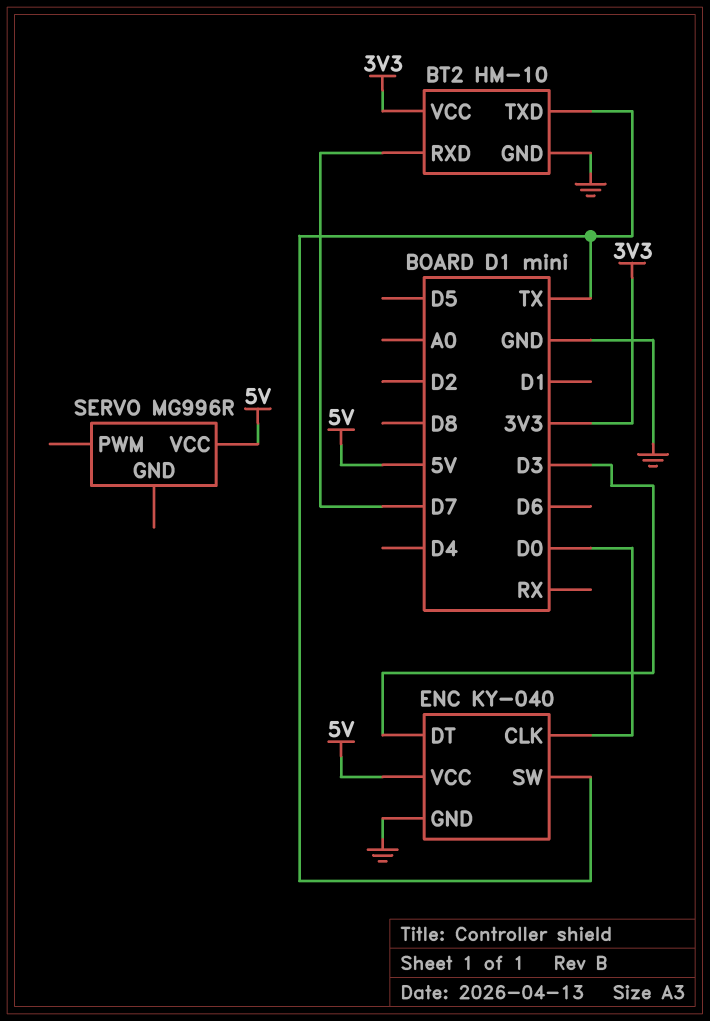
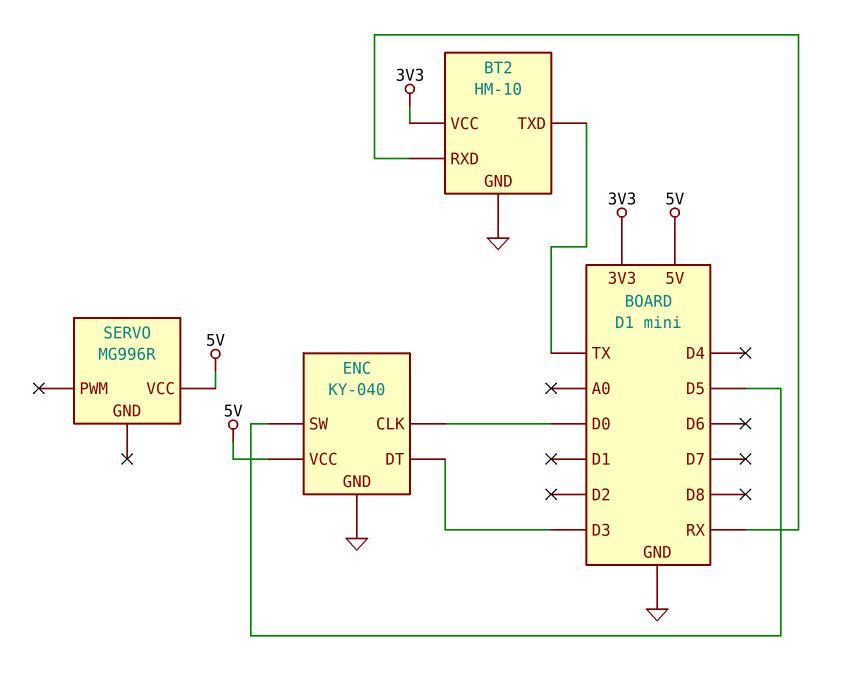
BT2 pin RXD: D7 -> RX
ENC pin SW: TX -> D5

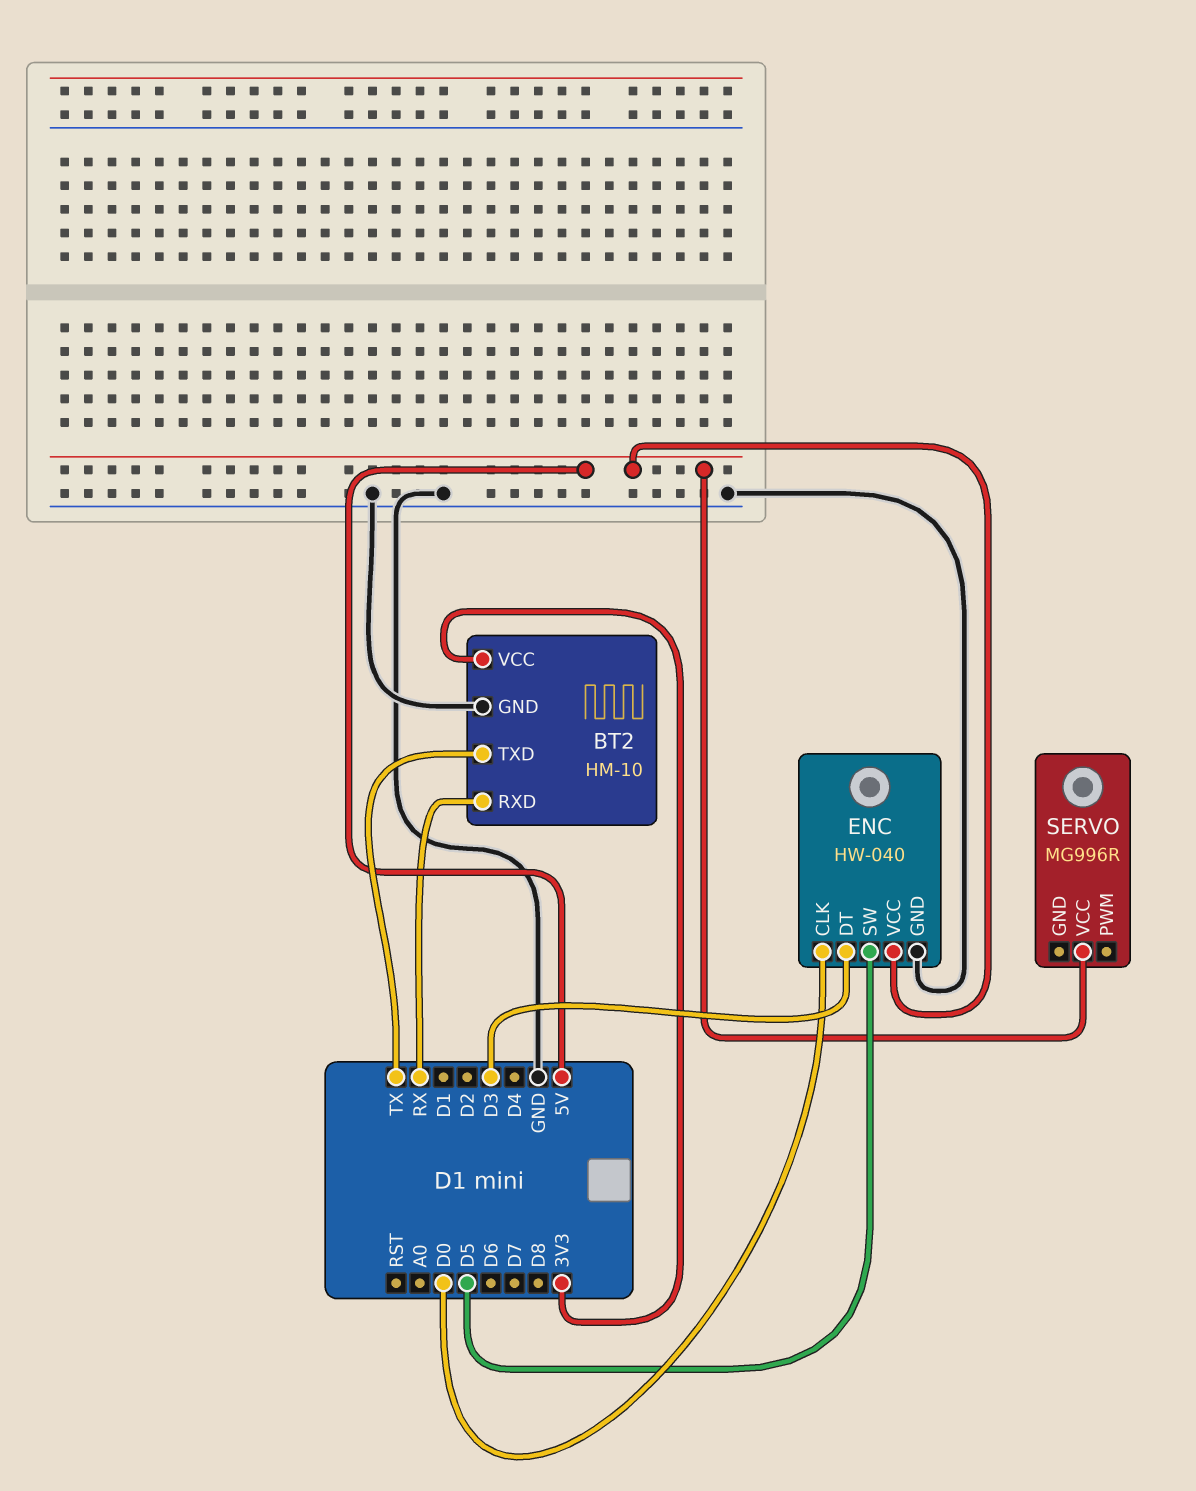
ENC: KY-040 -> HW-040

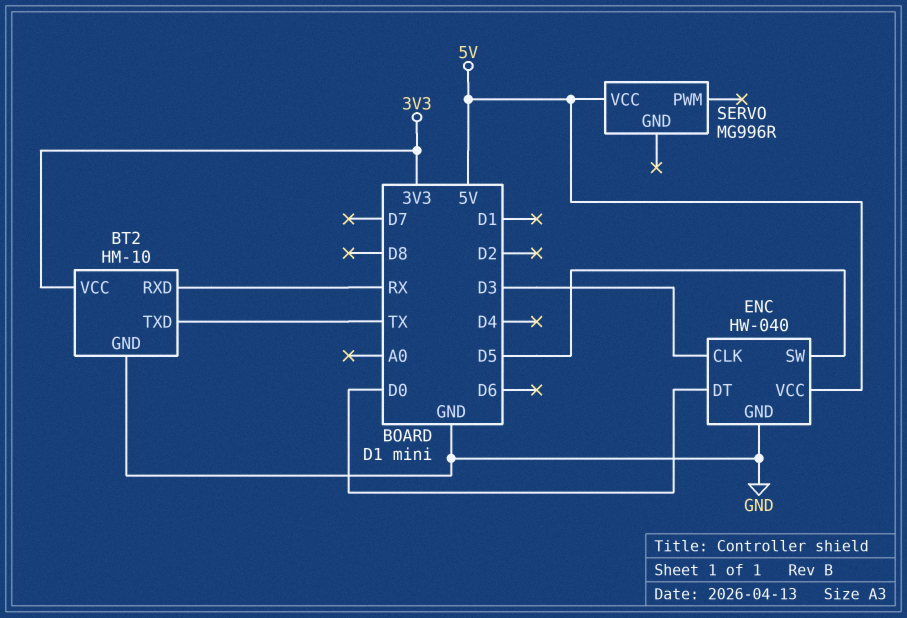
ENC pin CLK: D0 -> D3
ENC pin DT: D3 -> D0

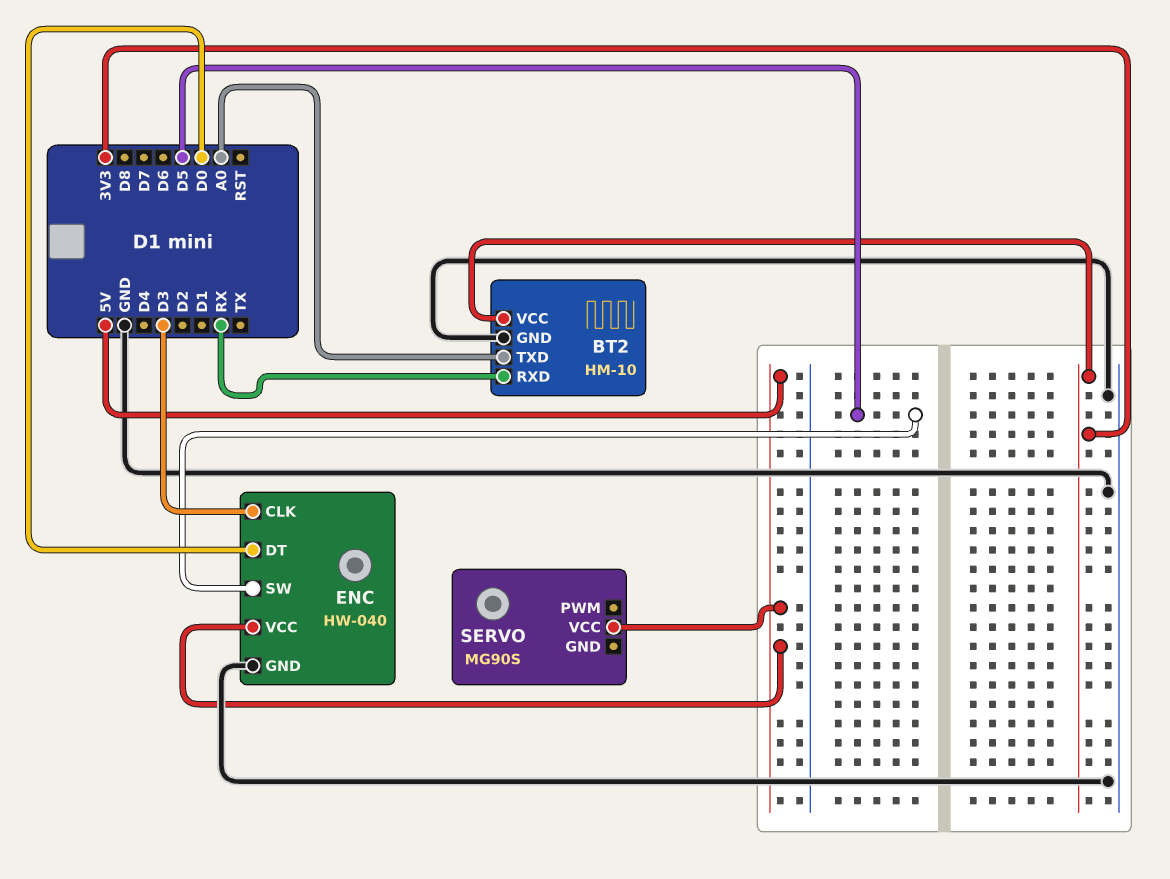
BT2 pin TXD: TX -> A0
SERVO: MG996R -> MG90S

